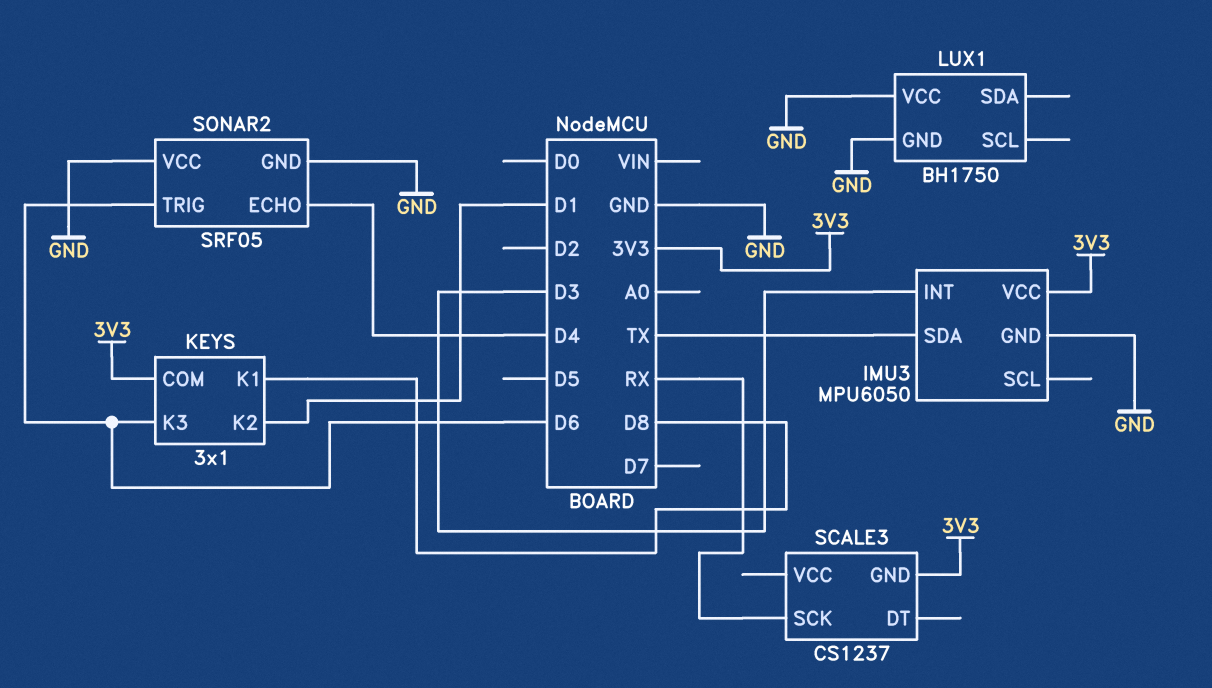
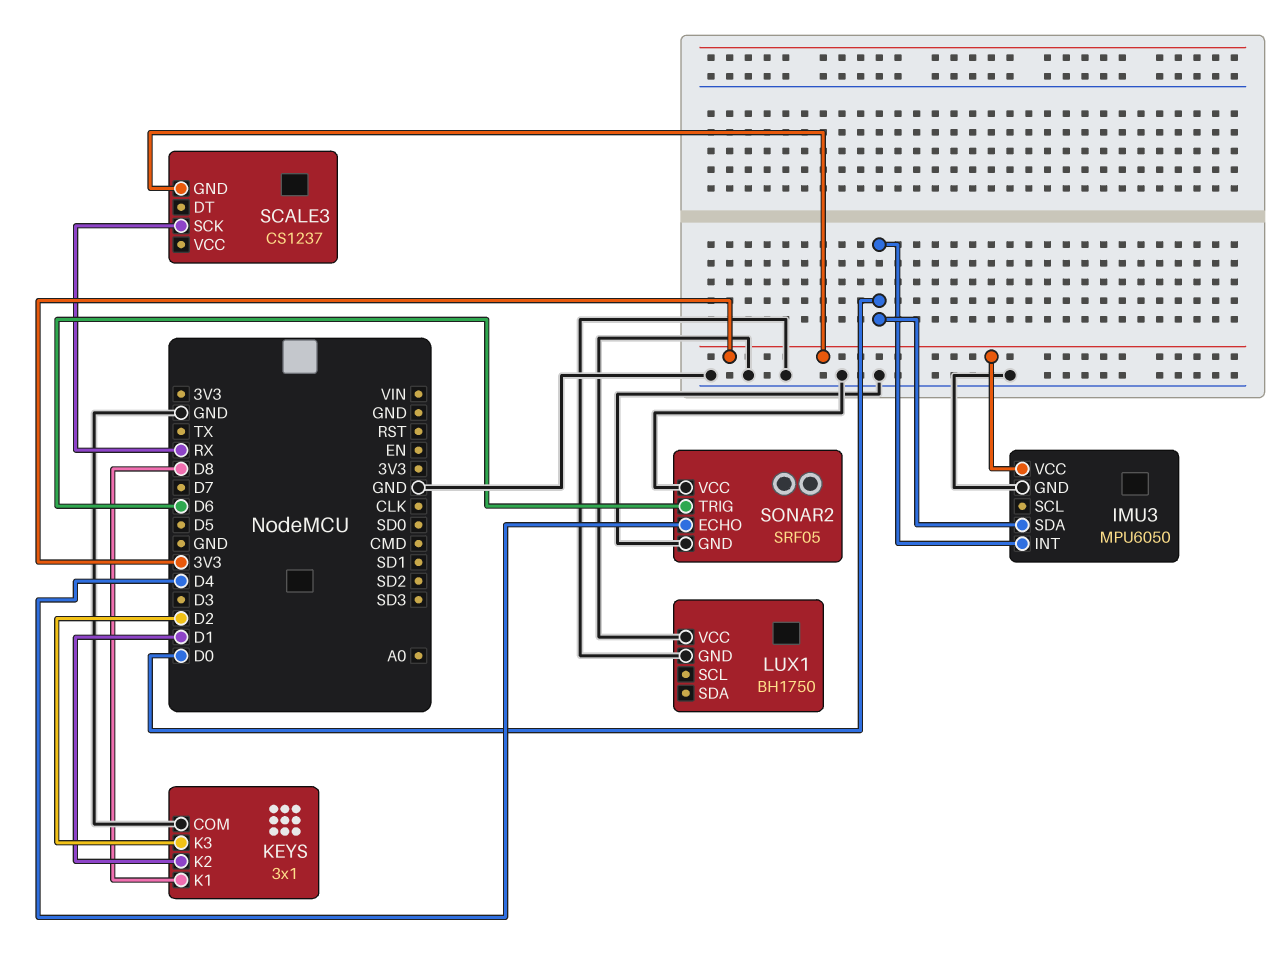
IMU3 pin INT: D3 -> D0
IMU3 pin SDA: TX -> D0
KEYS pin COM: 3V3 -> GND
KEYS pin K3: D6 -> D2

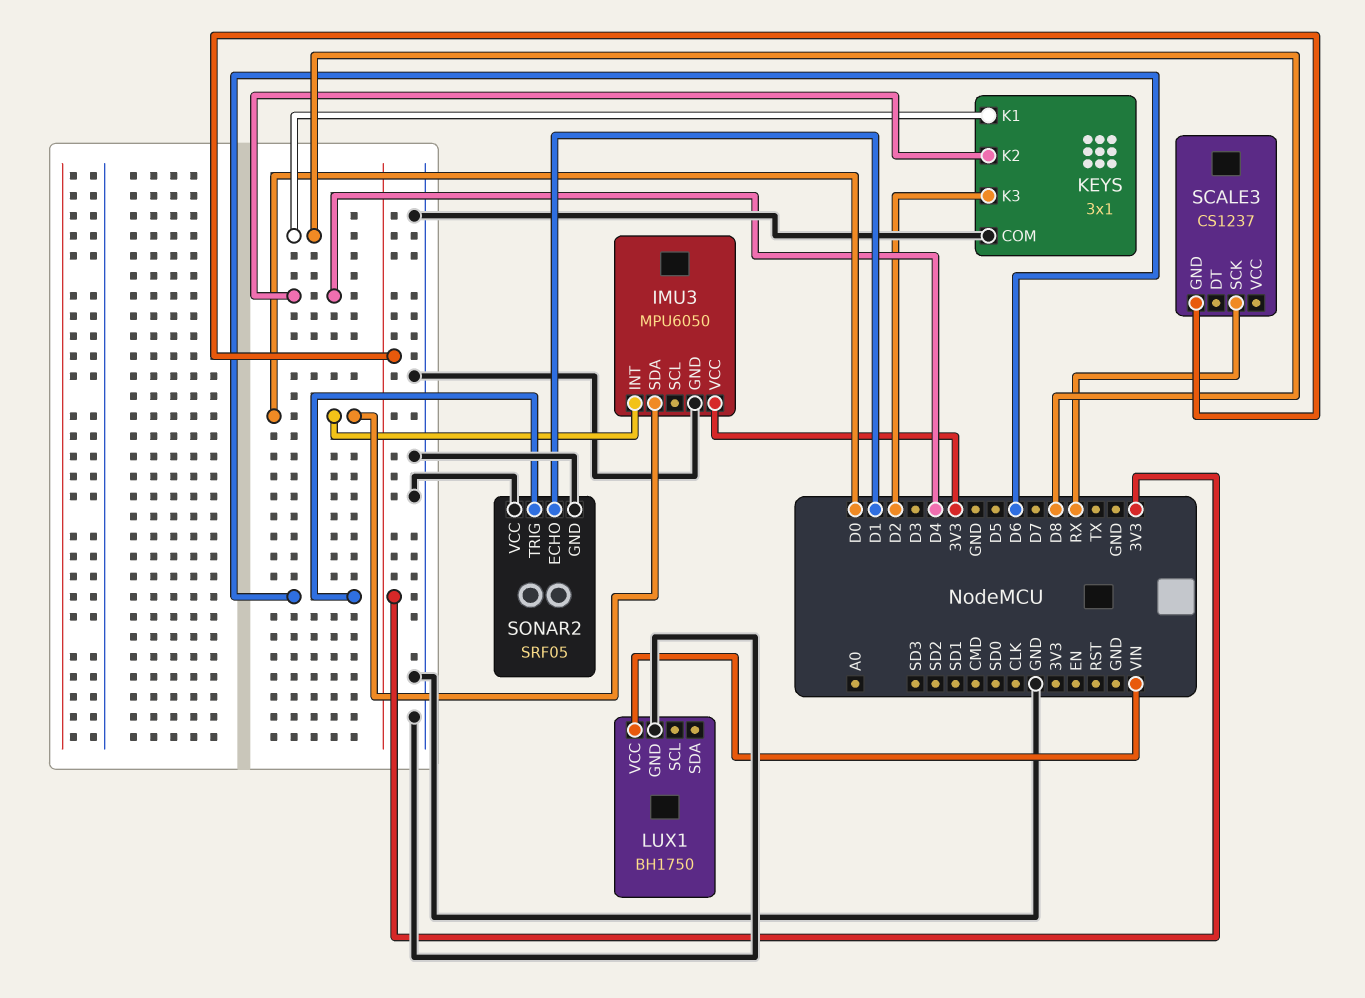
KEYS pin K2: D1 -> D4
LUX1 pin VCC: GND -> VIN
SONAR2 pin ECHO: D4 -> D1

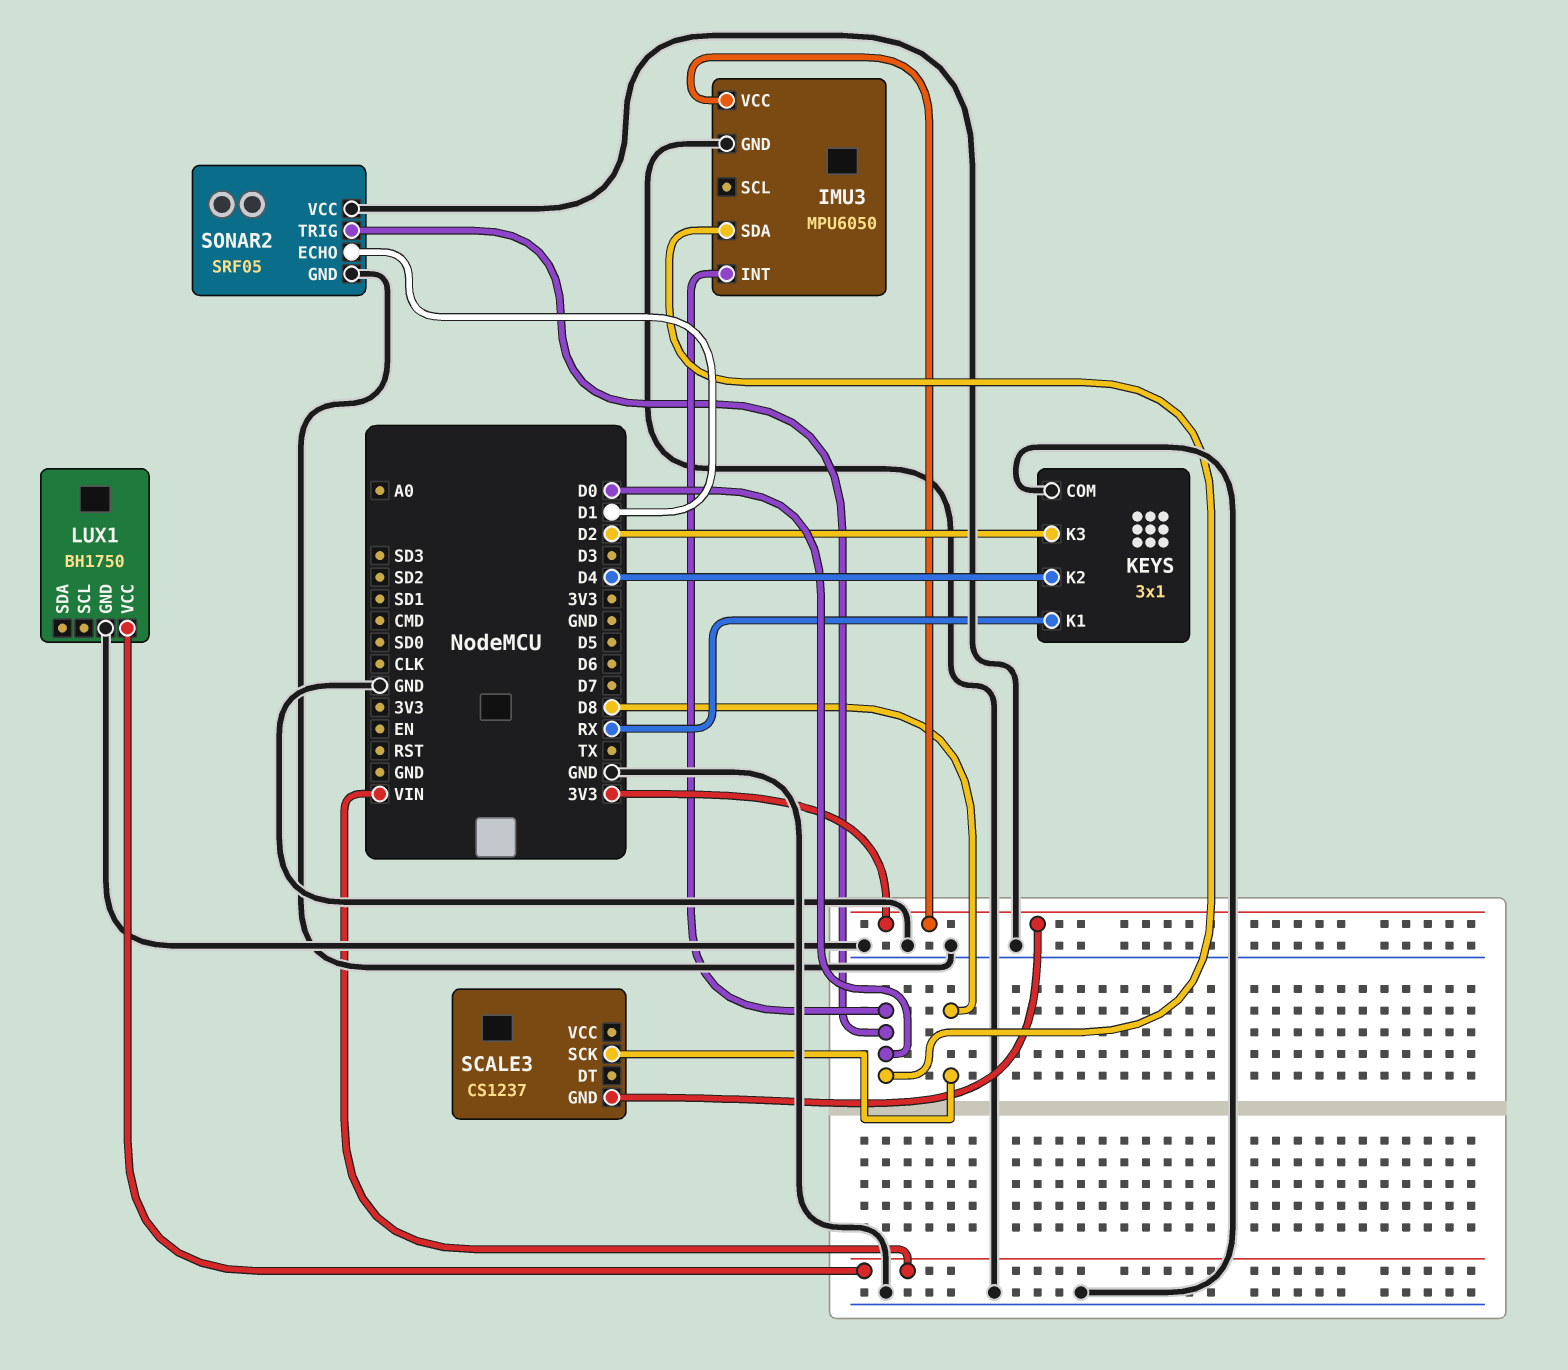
KEYS pin K1: D8 -> RX
SCALE3 pin SCK: RX -> D8
SONAR2 pin TRIG: D6 -> D0

